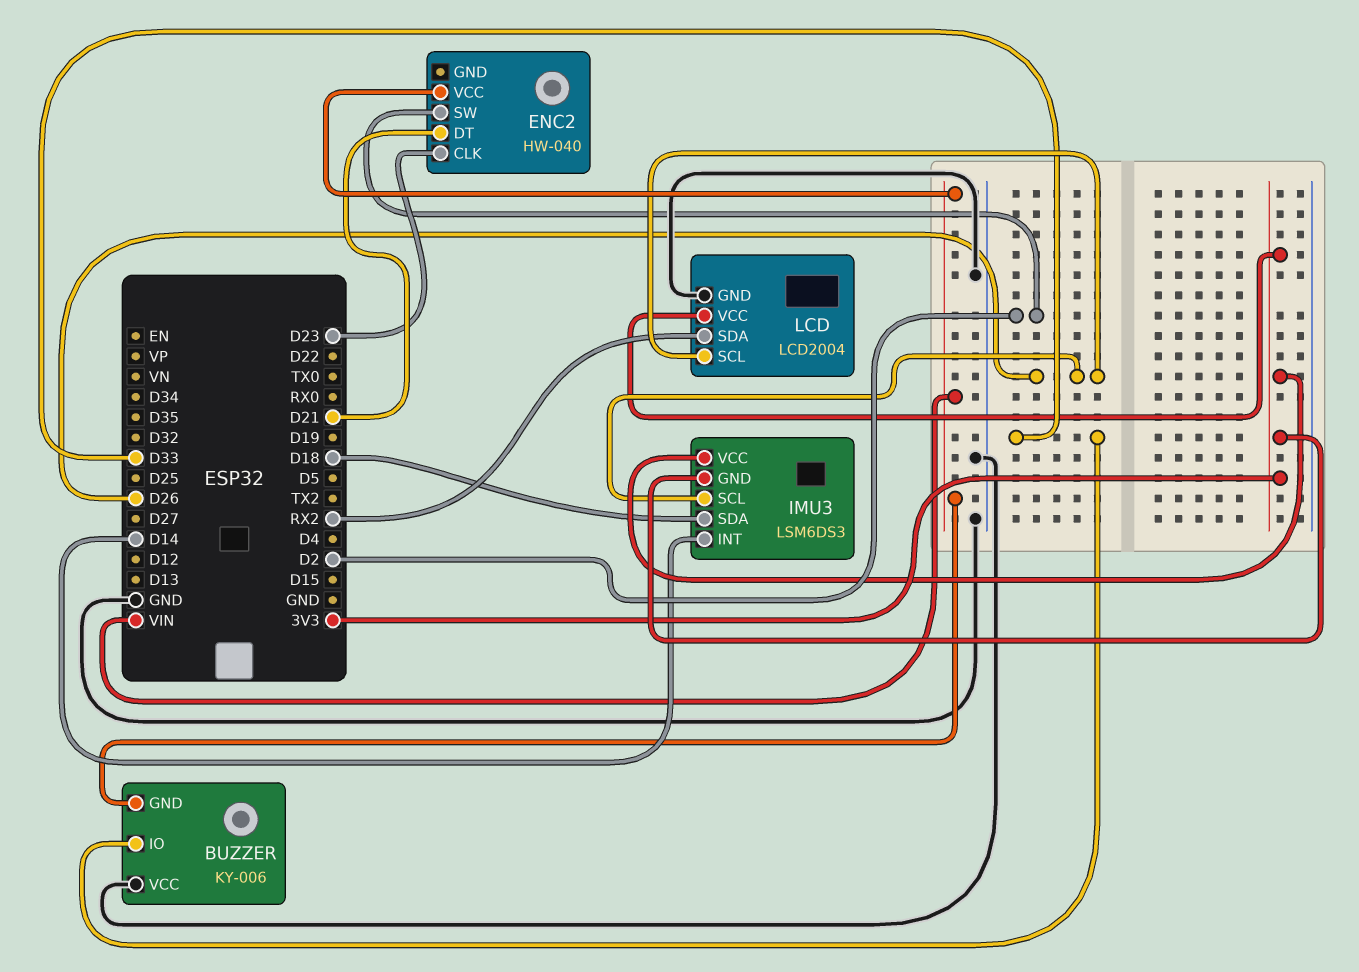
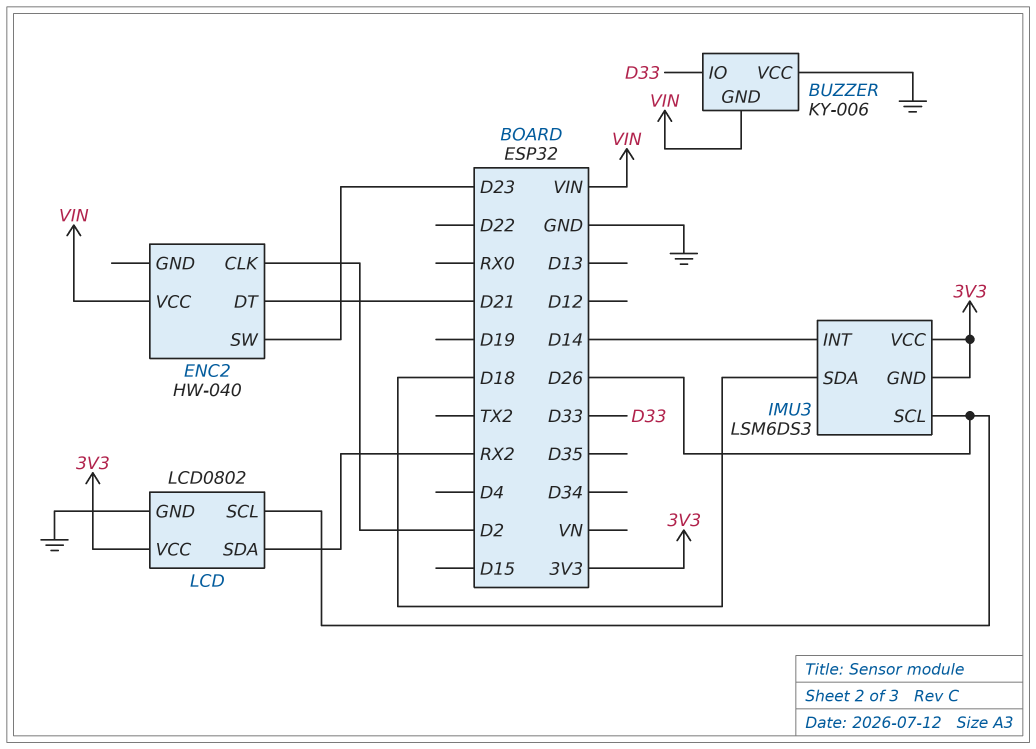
ENC2 pin CLK: D23 -> D2
ENC2 pin SW: D2 -> D23
LCD: LCD2004 -> LCD0802

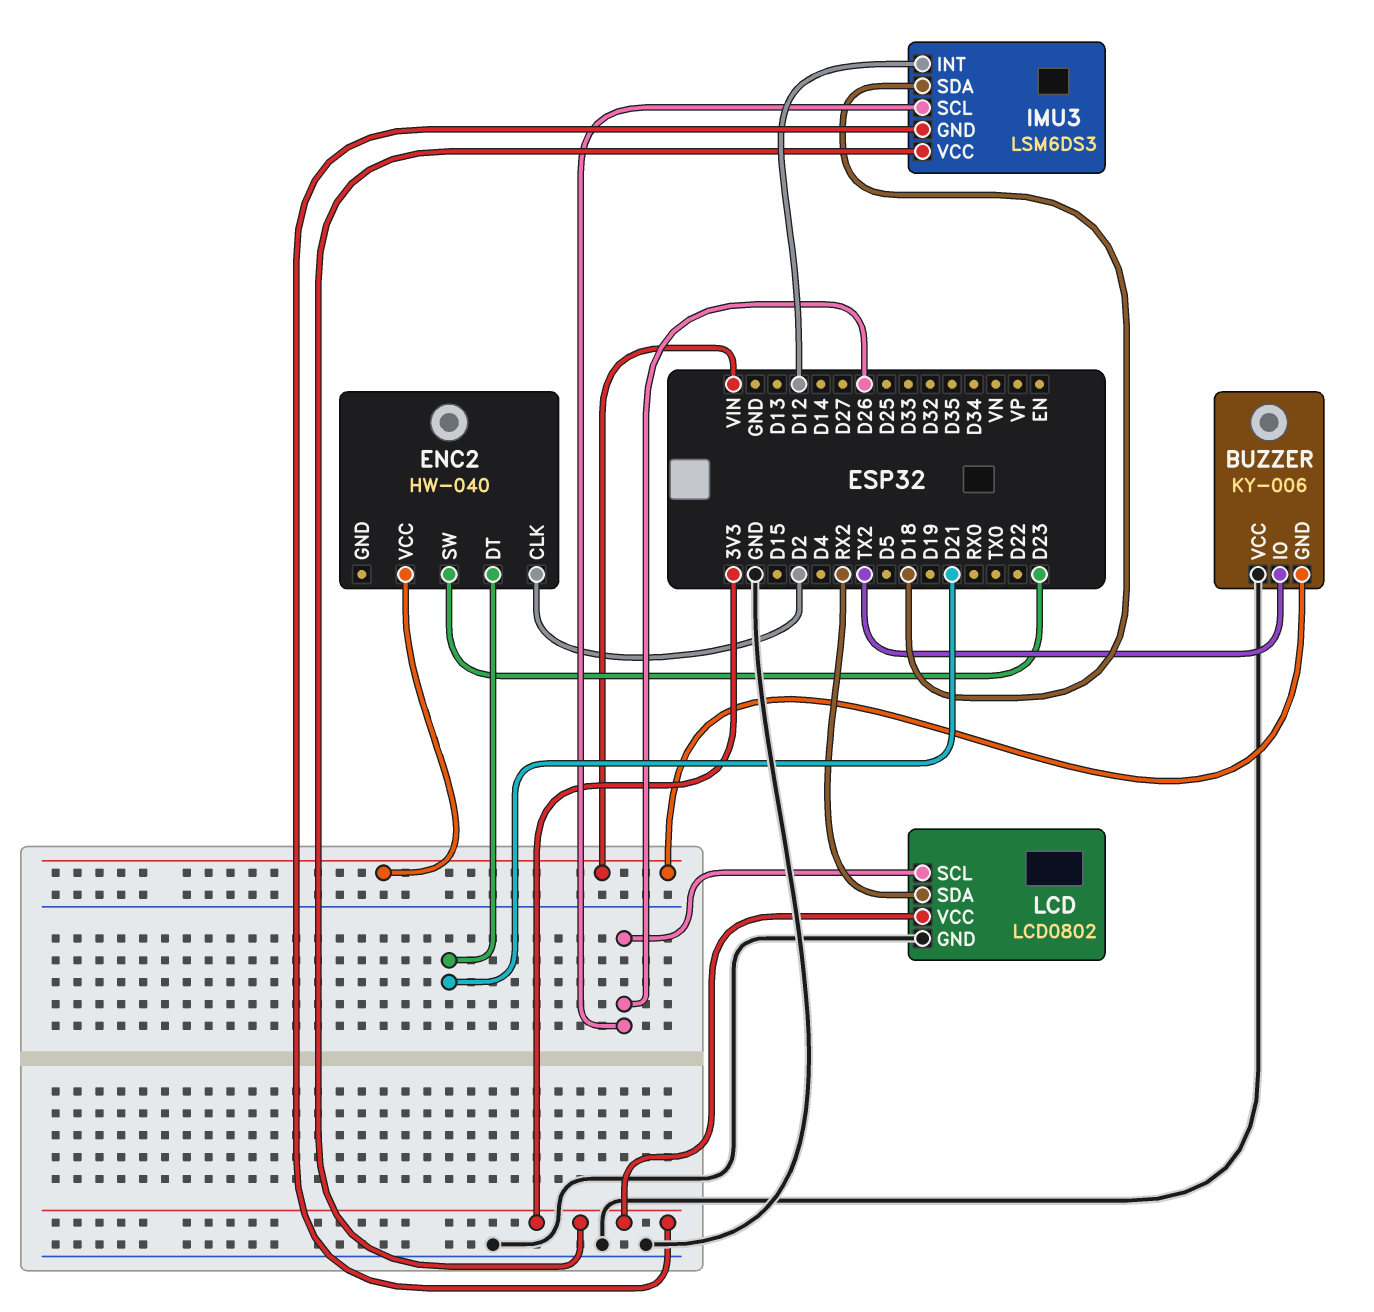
BUZZER pin IO: D33 -> TX2
IMU3 pin INT: D14 -> D12

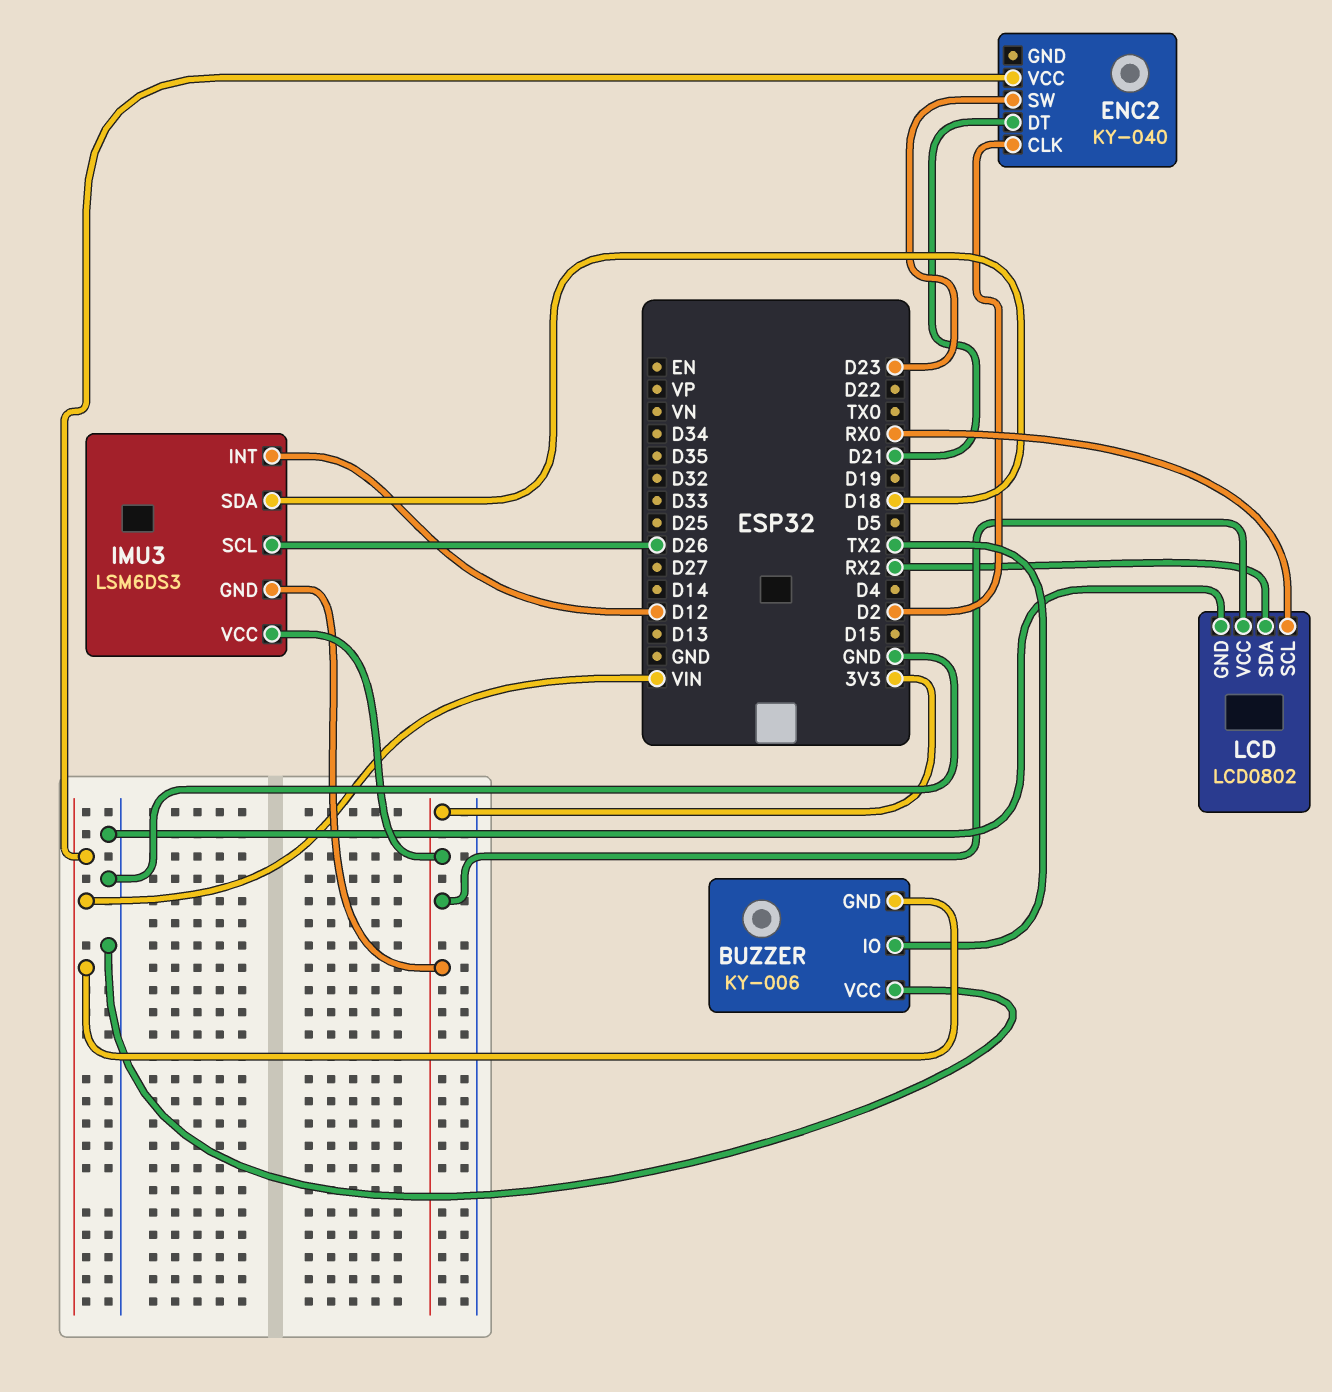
ENC2: HW-040 -> KY-040
LCD pin SCL: D26 -> RX0

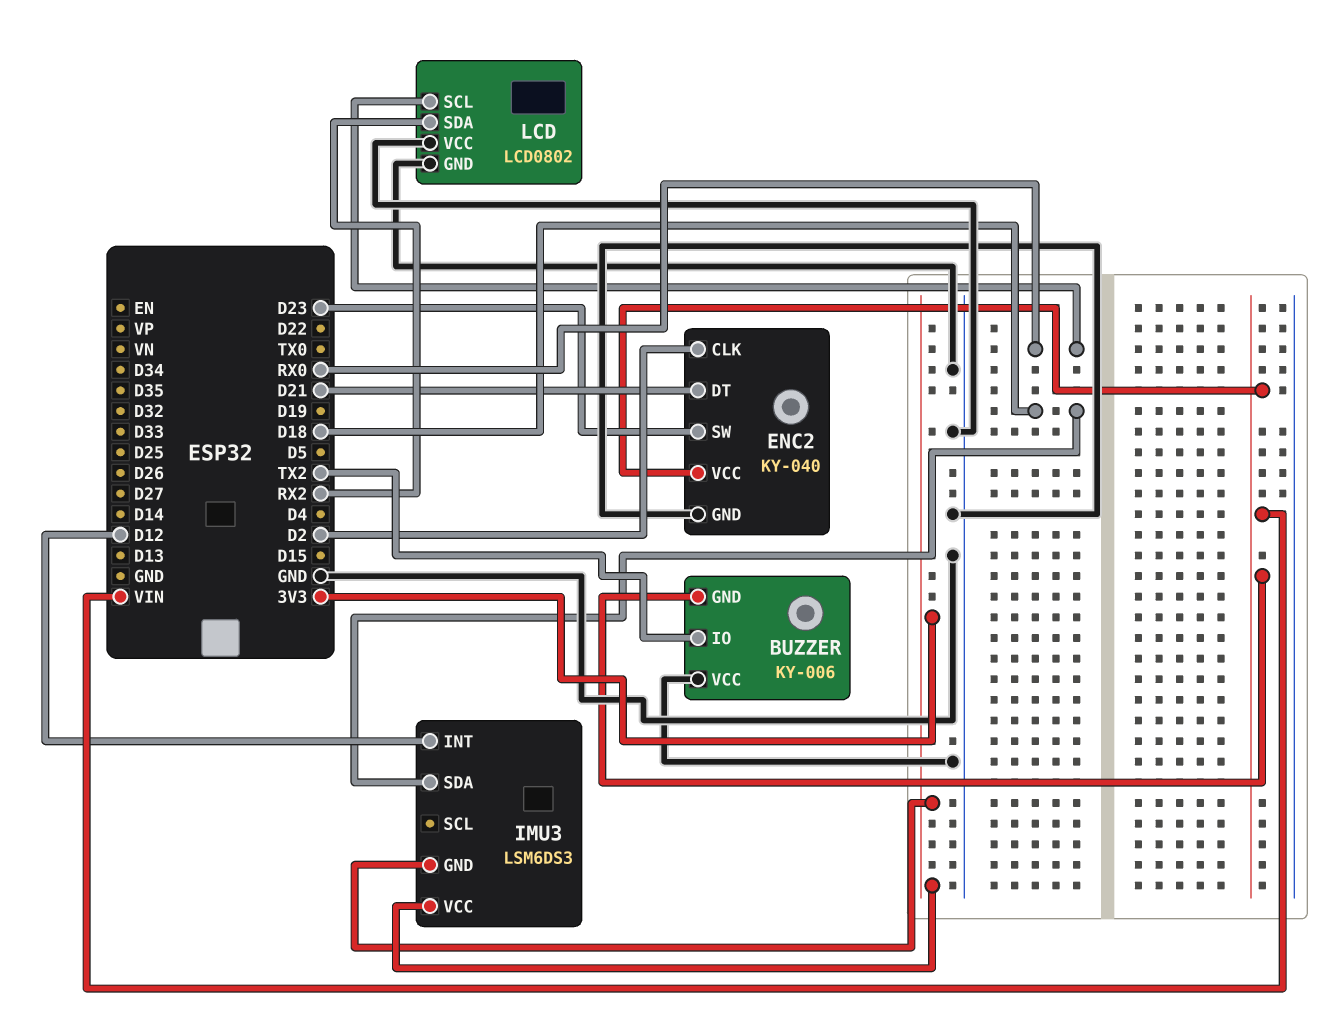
ENC2 pin GND: none -> GND
IMU3 pin SCL: D26 -> none
LCD pin VCC: 3V3 -> GND

